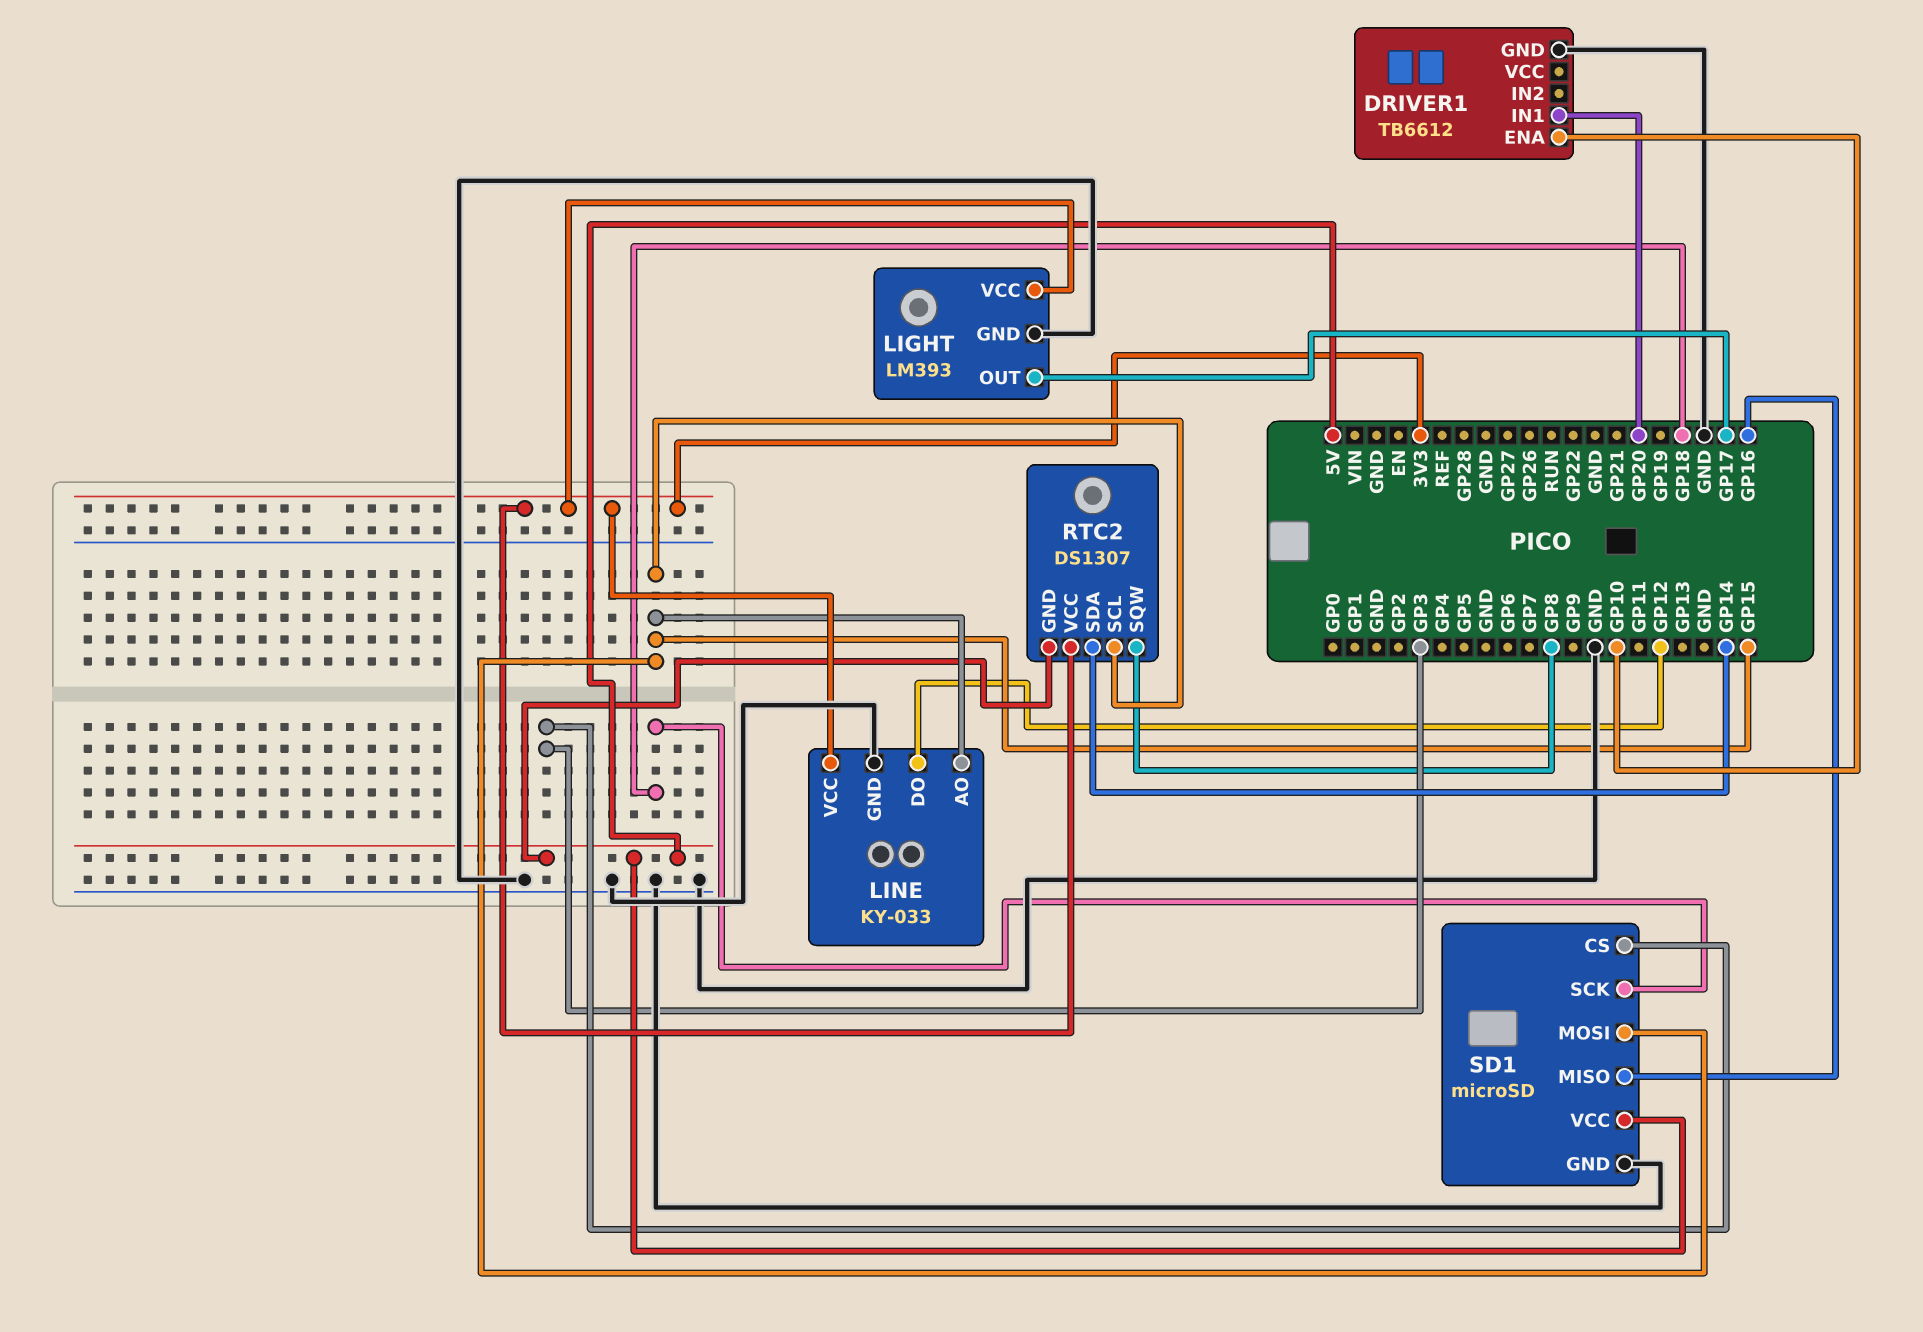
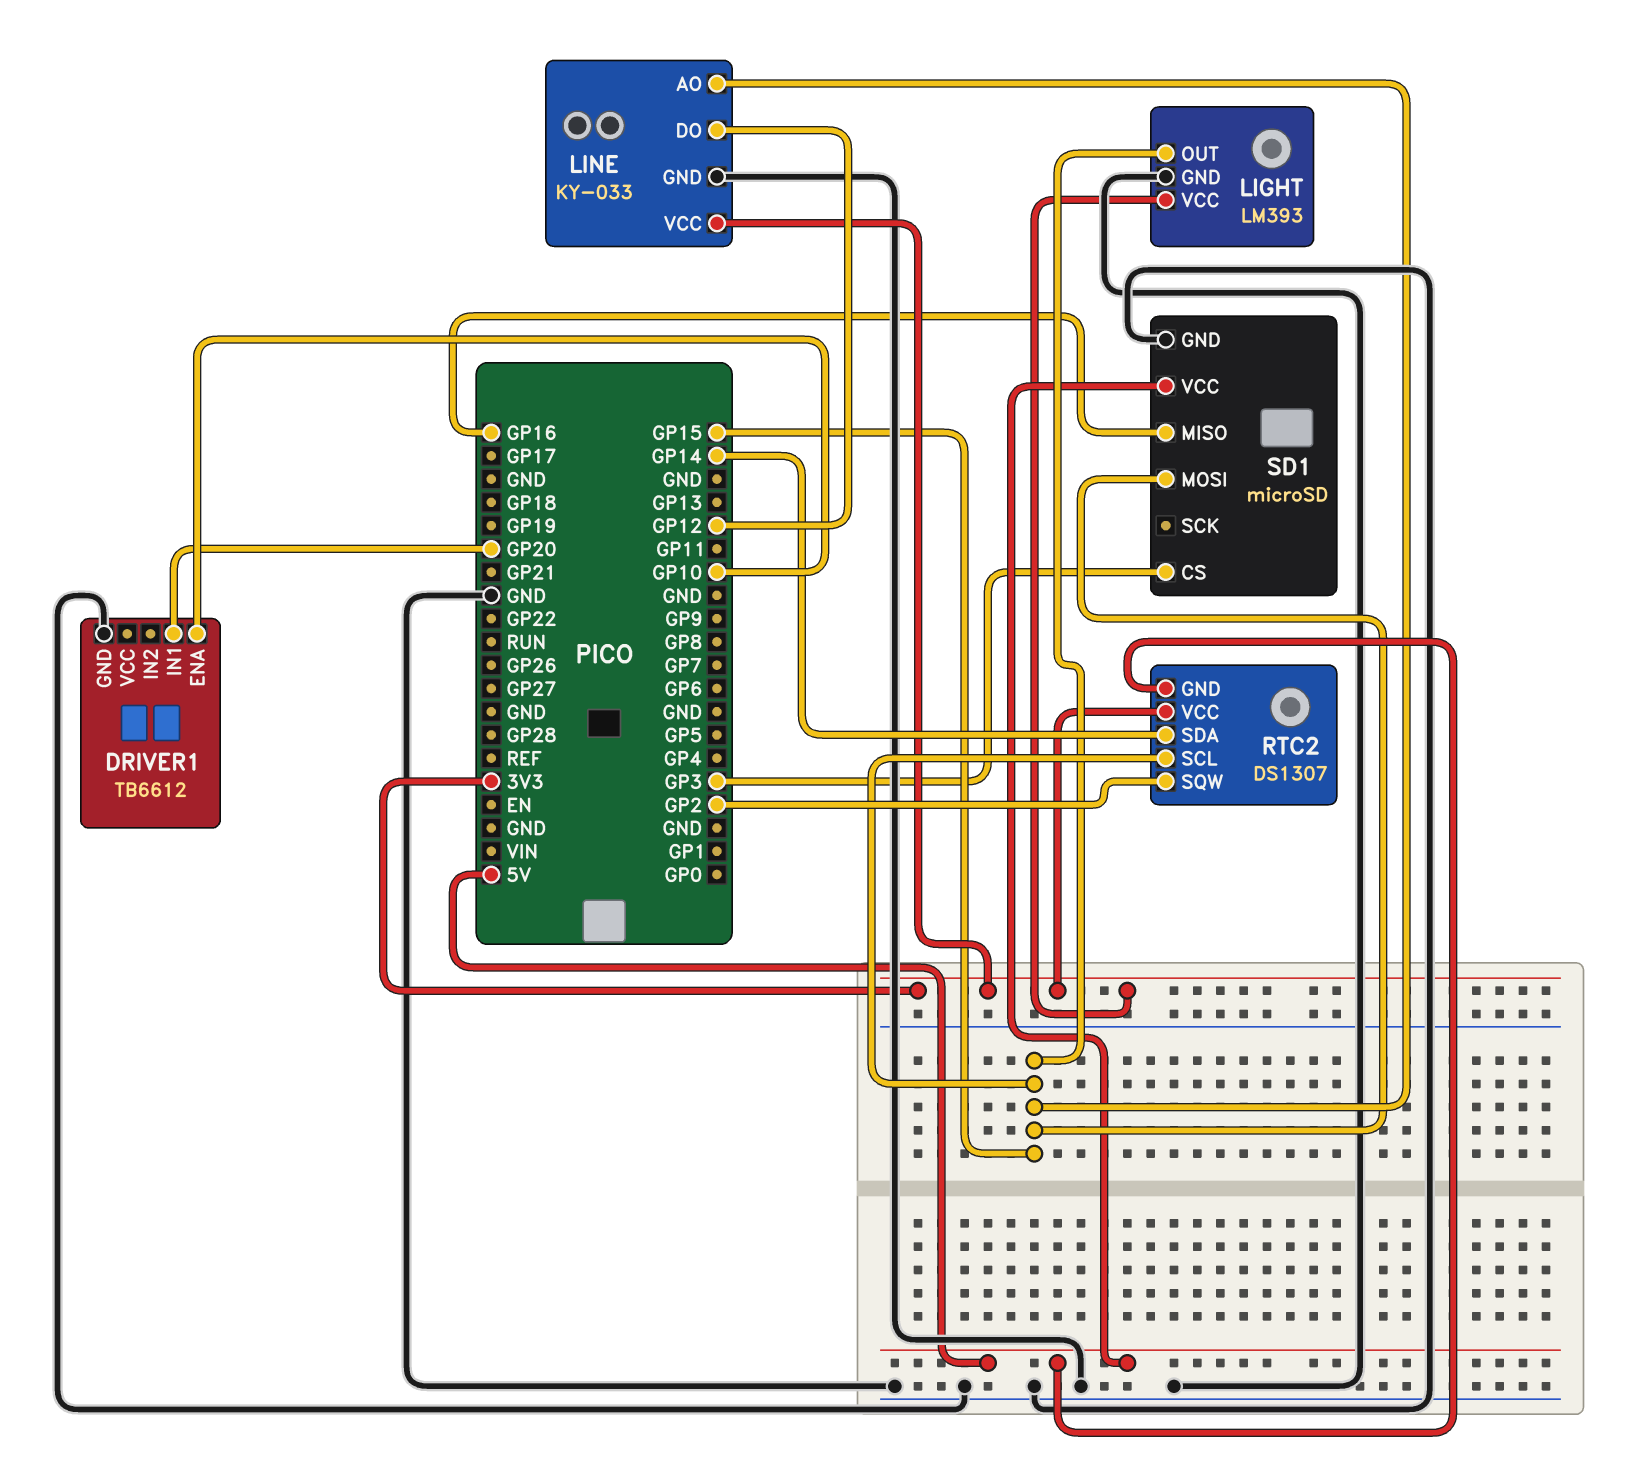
LIGHT pin OUT: GP17 -> GP15
RTC2 pin SQW: GP8 -> GP2
SD1 pin SCK: GP18 -> none

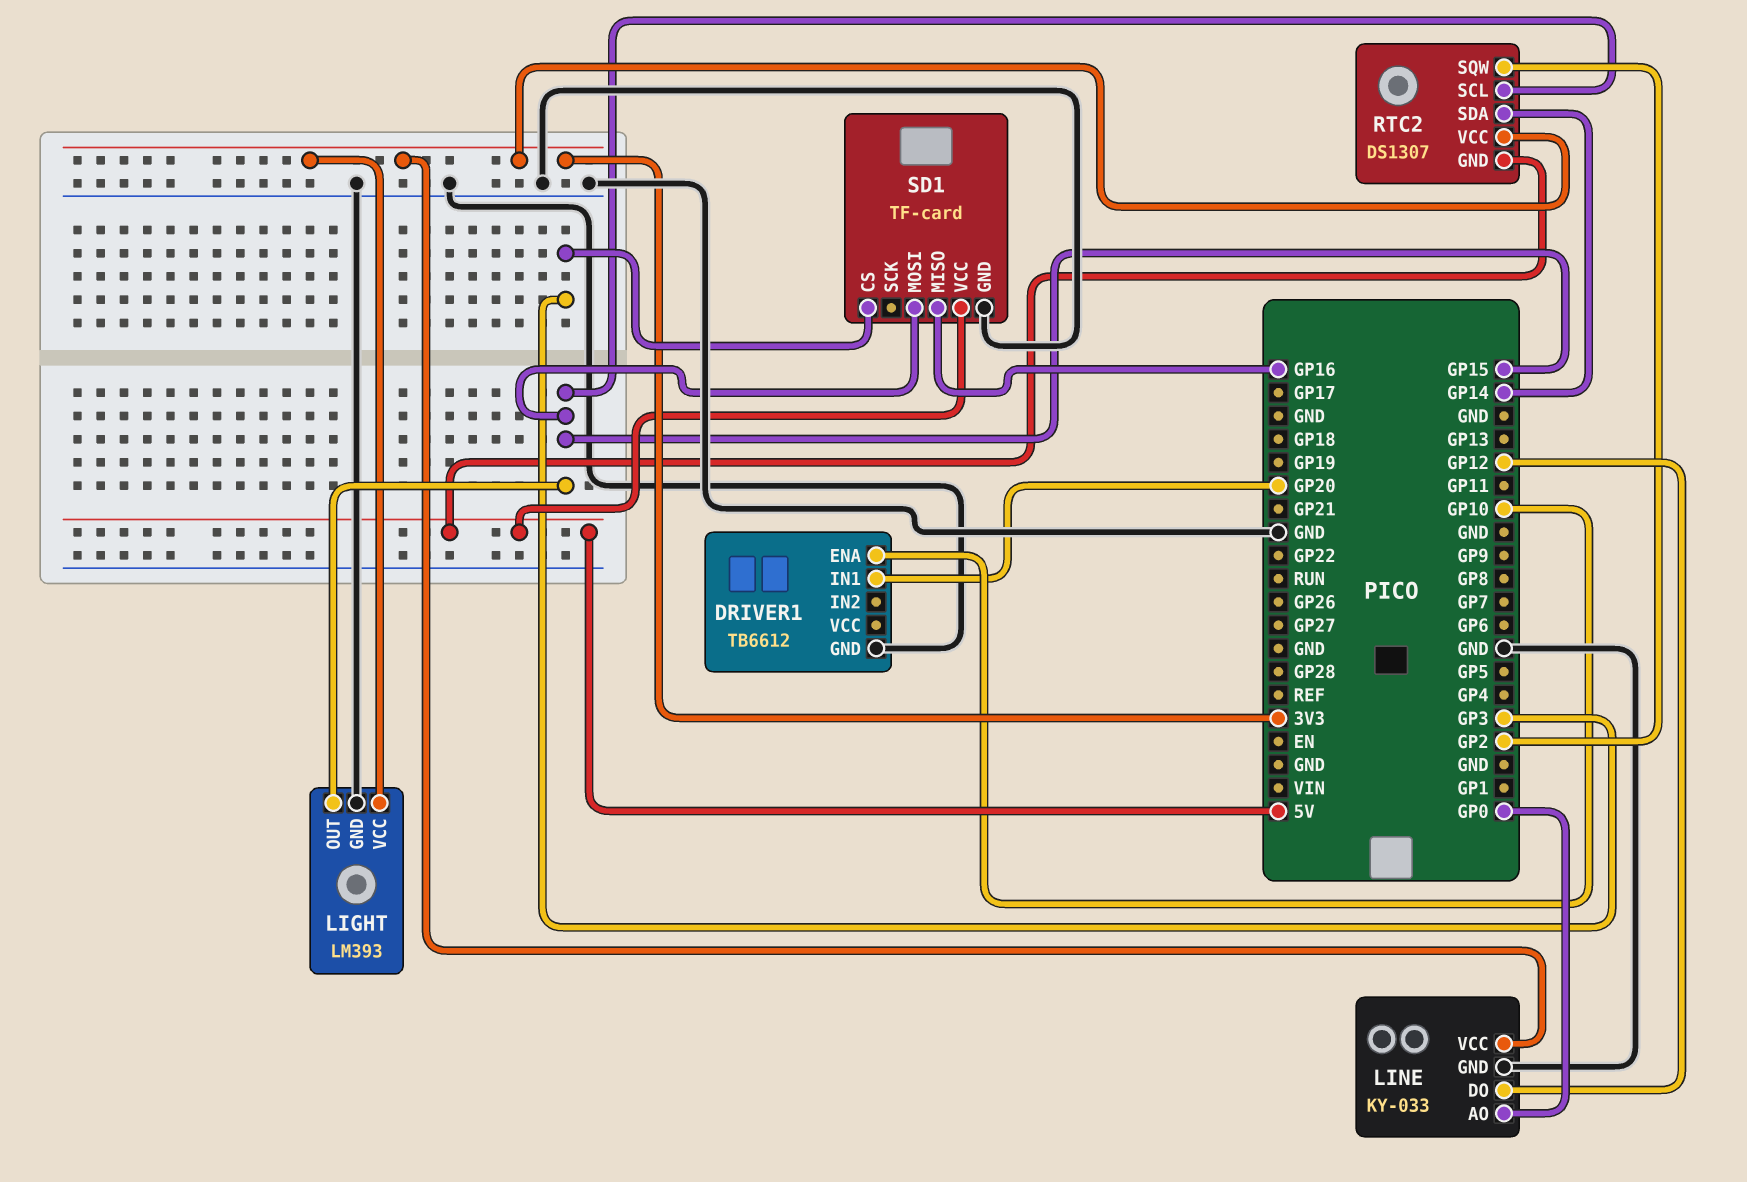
LINE pin AO: GP15 -> GP0
SD1: microSD -> TF-card

